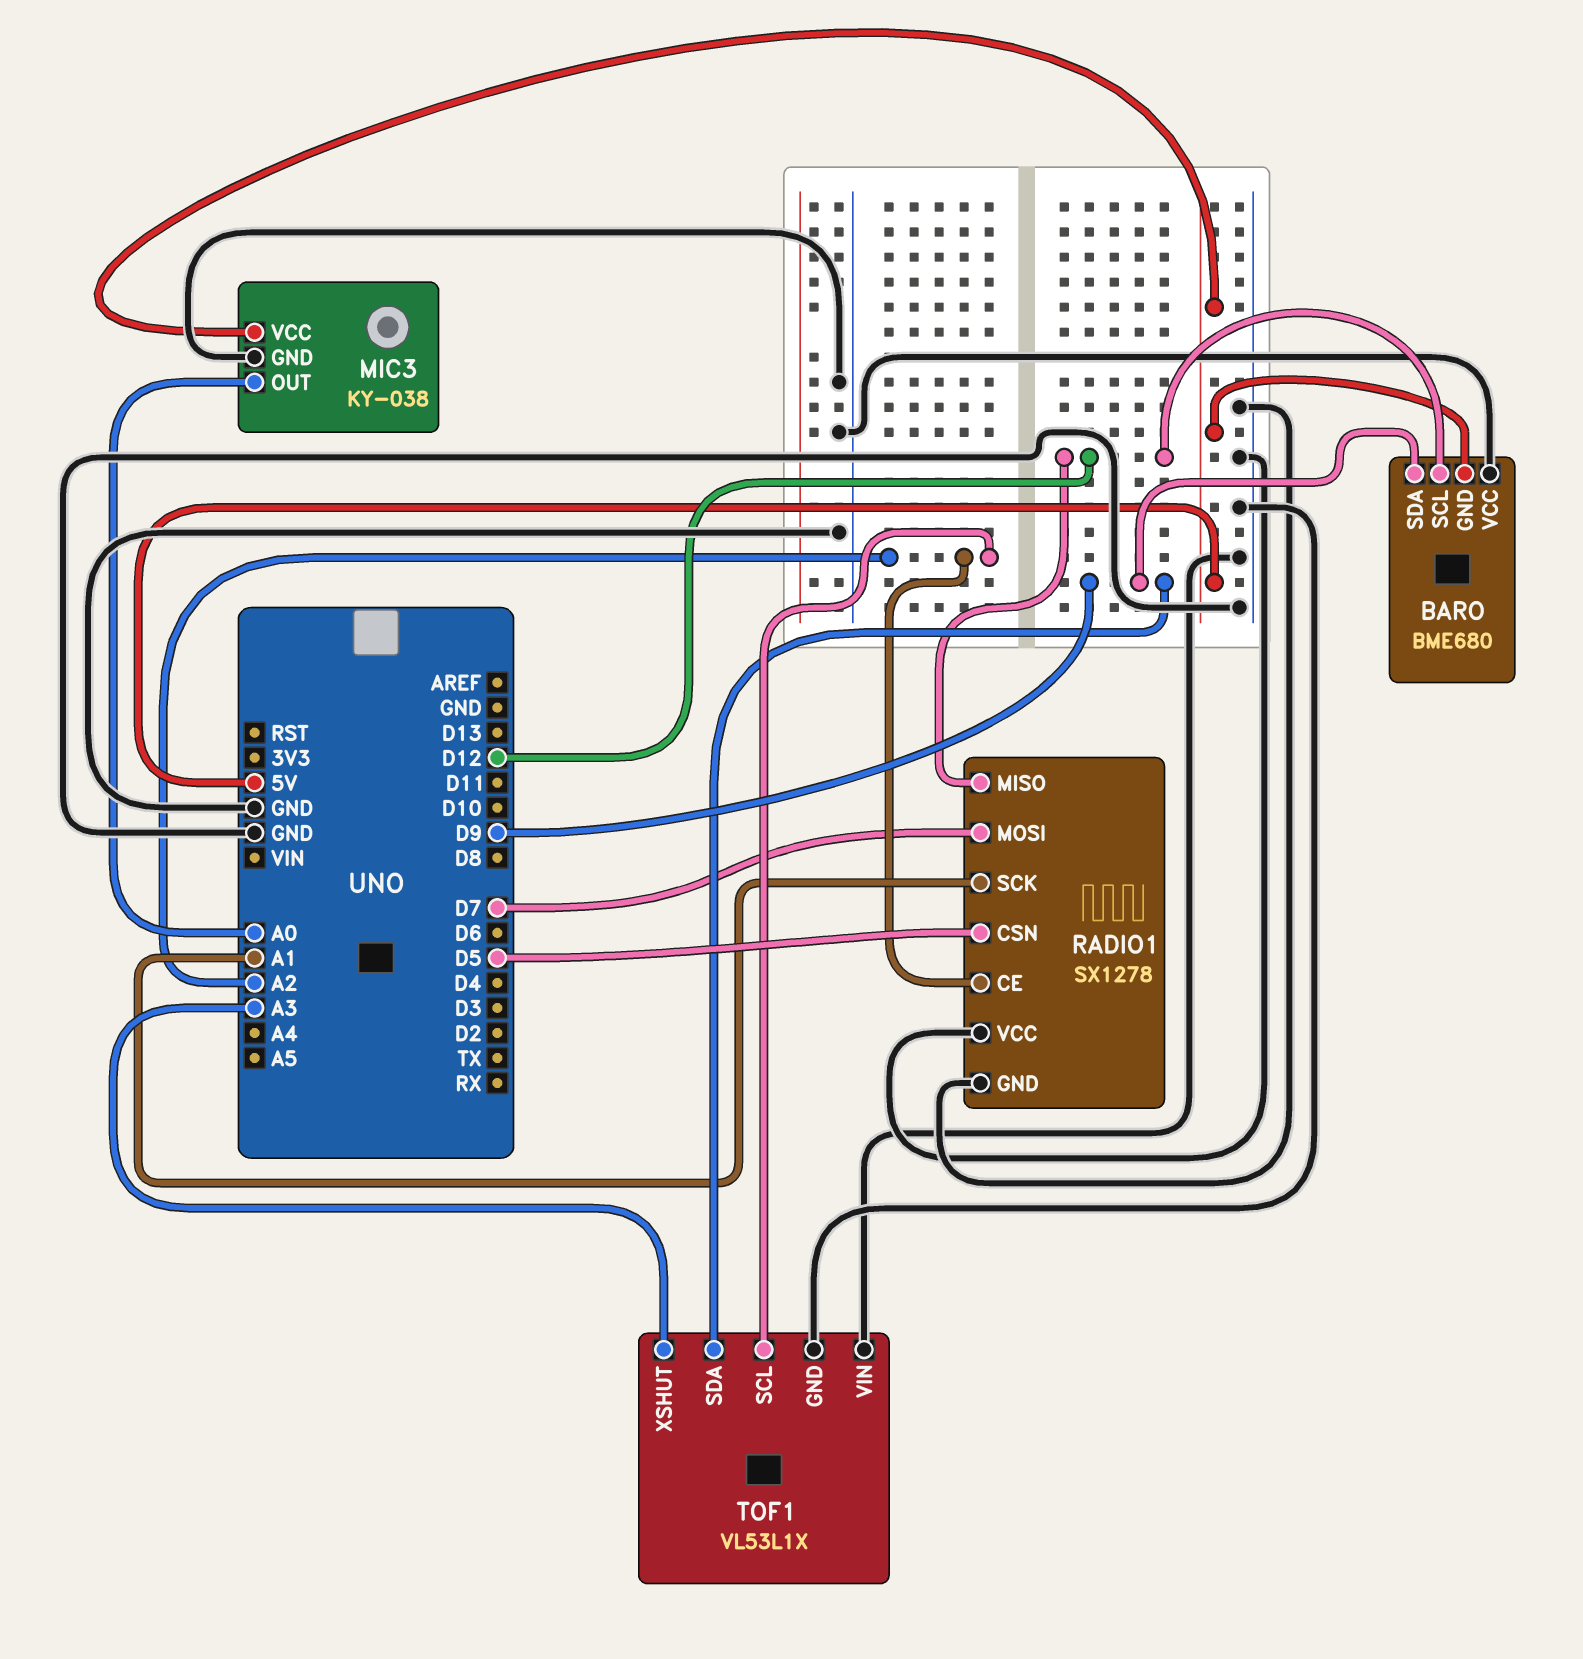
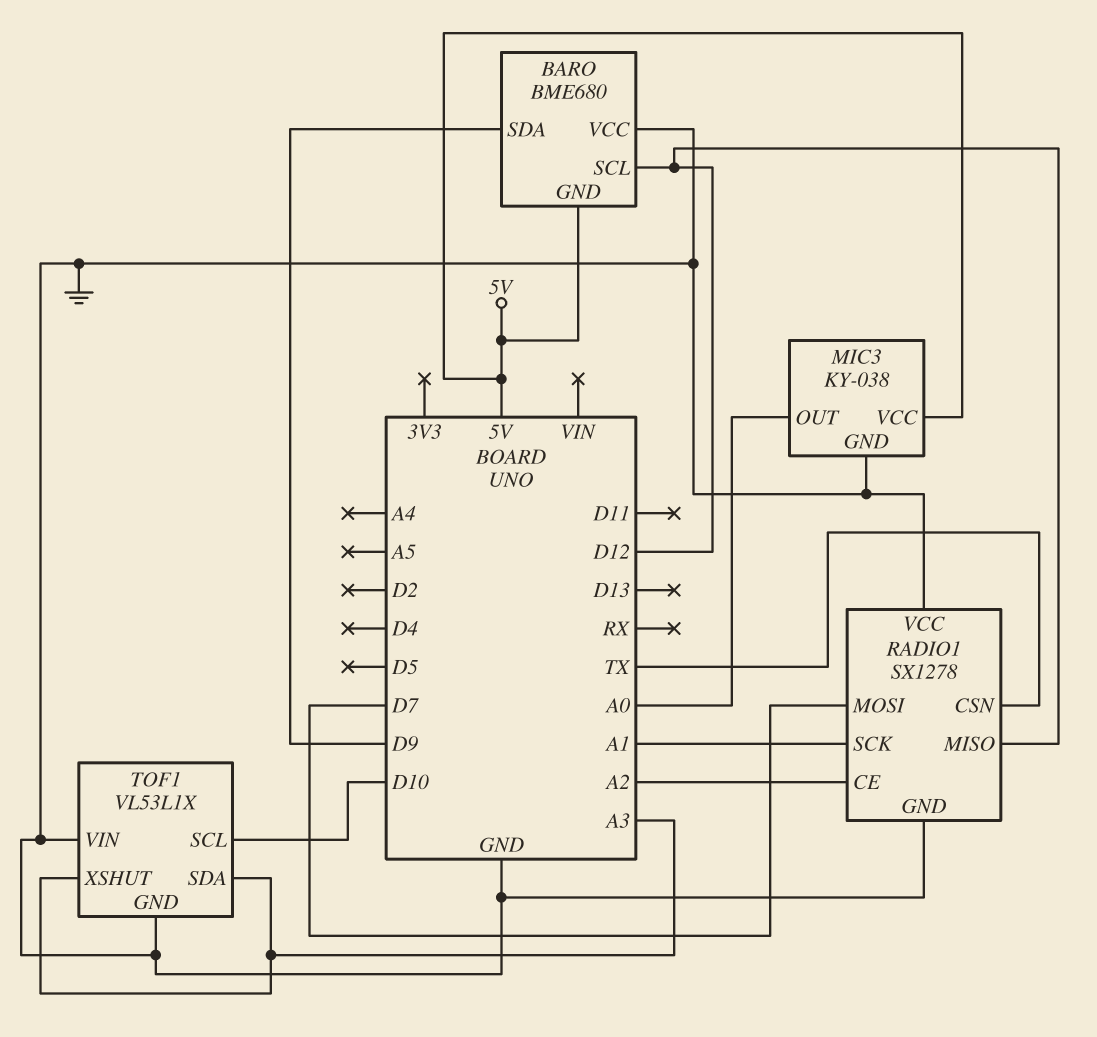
RADIO1 pin CSN: D5 -> TX
TOF1 pin SCL: A2 -> D10
TOF1 pin SDA: D9 -> A3

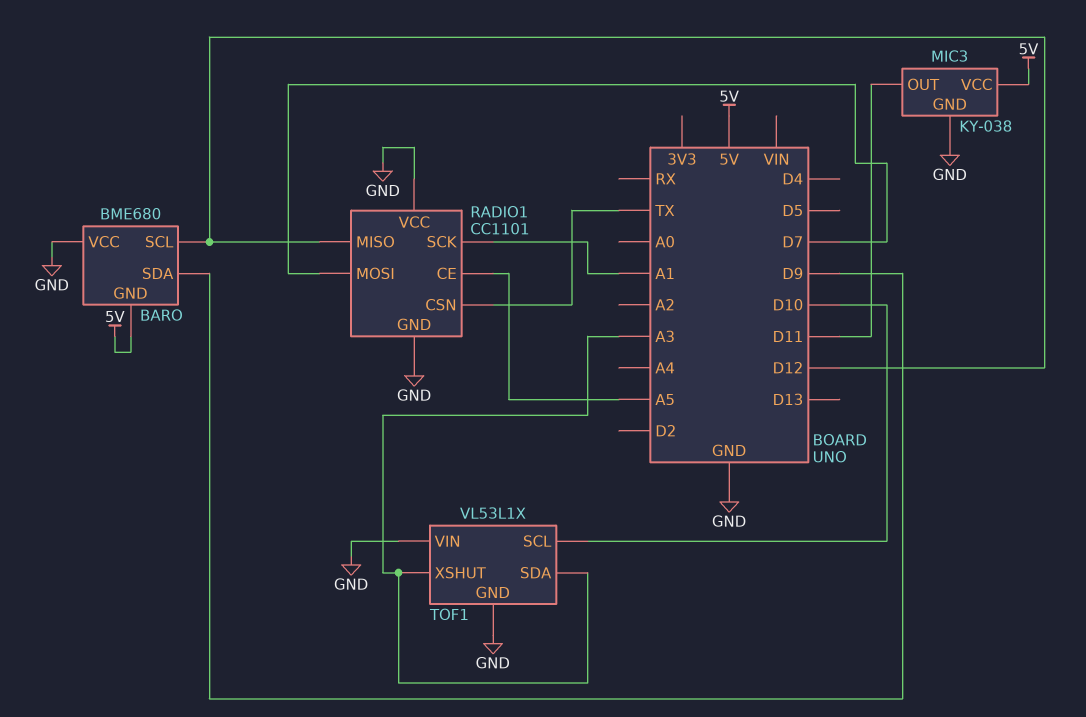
MIC3 pin OUT: A0 -> D11
RADIO1: SX1278 -> CC1101
RADIO1 pin CE: A2 -> A5

